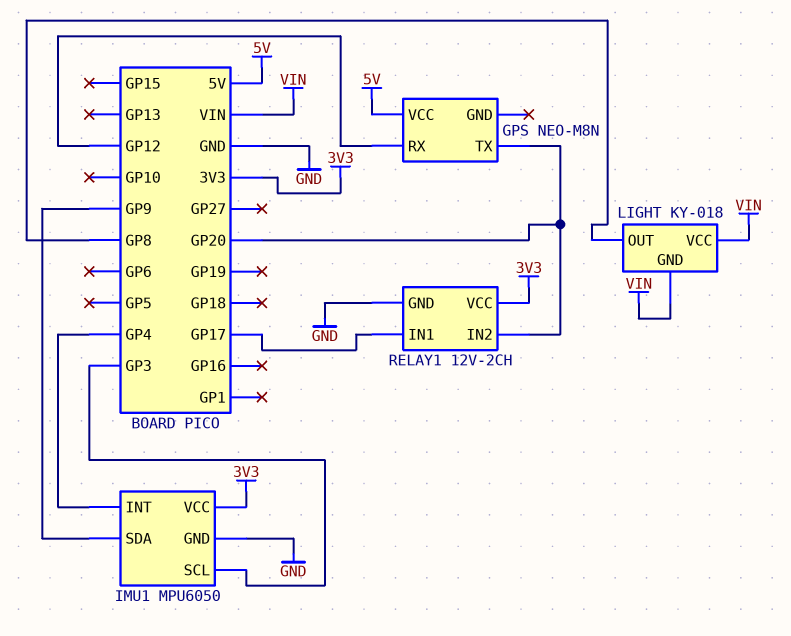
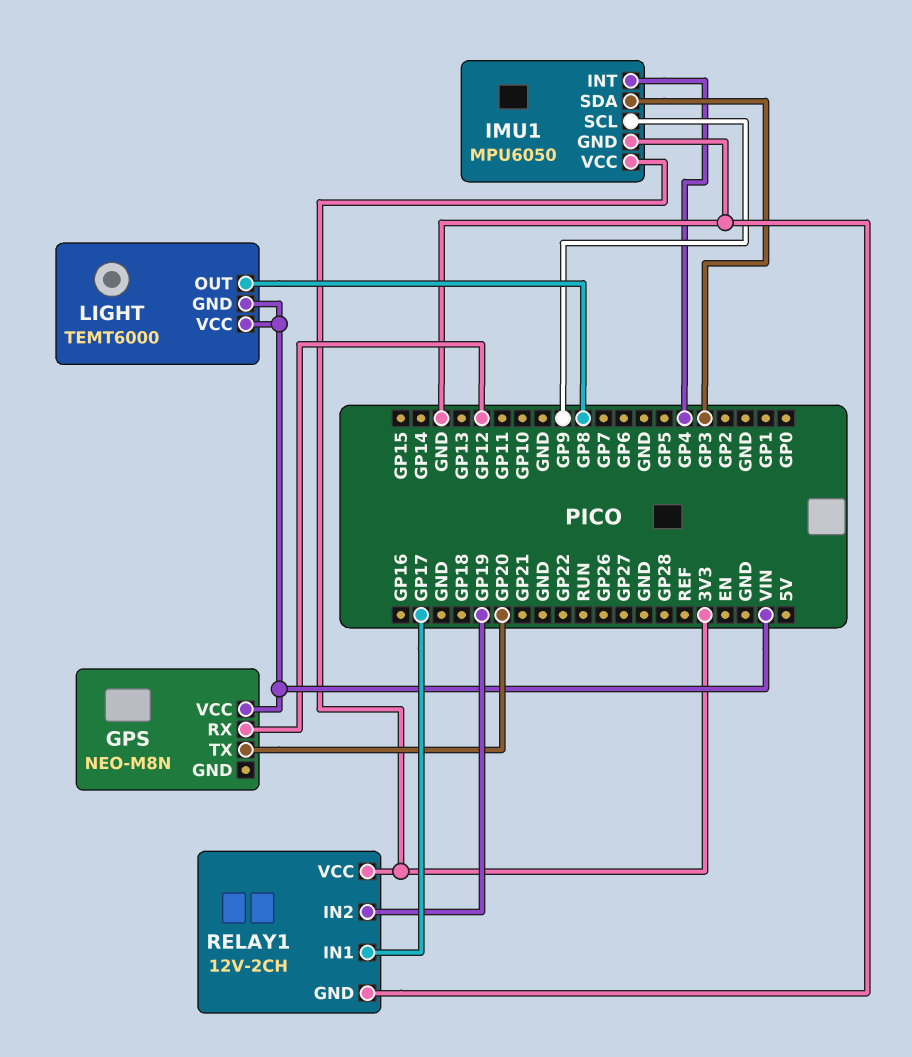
GPS pin VCC: 5V -> VIN
IMU1 pin SCL: GP3 -> GP9
IMU1 pin SDA: GP9 -> GP3
LIGHT: KY-018 -> TEMT6000
RELAY1 pin IN2: GP20 -> GP19

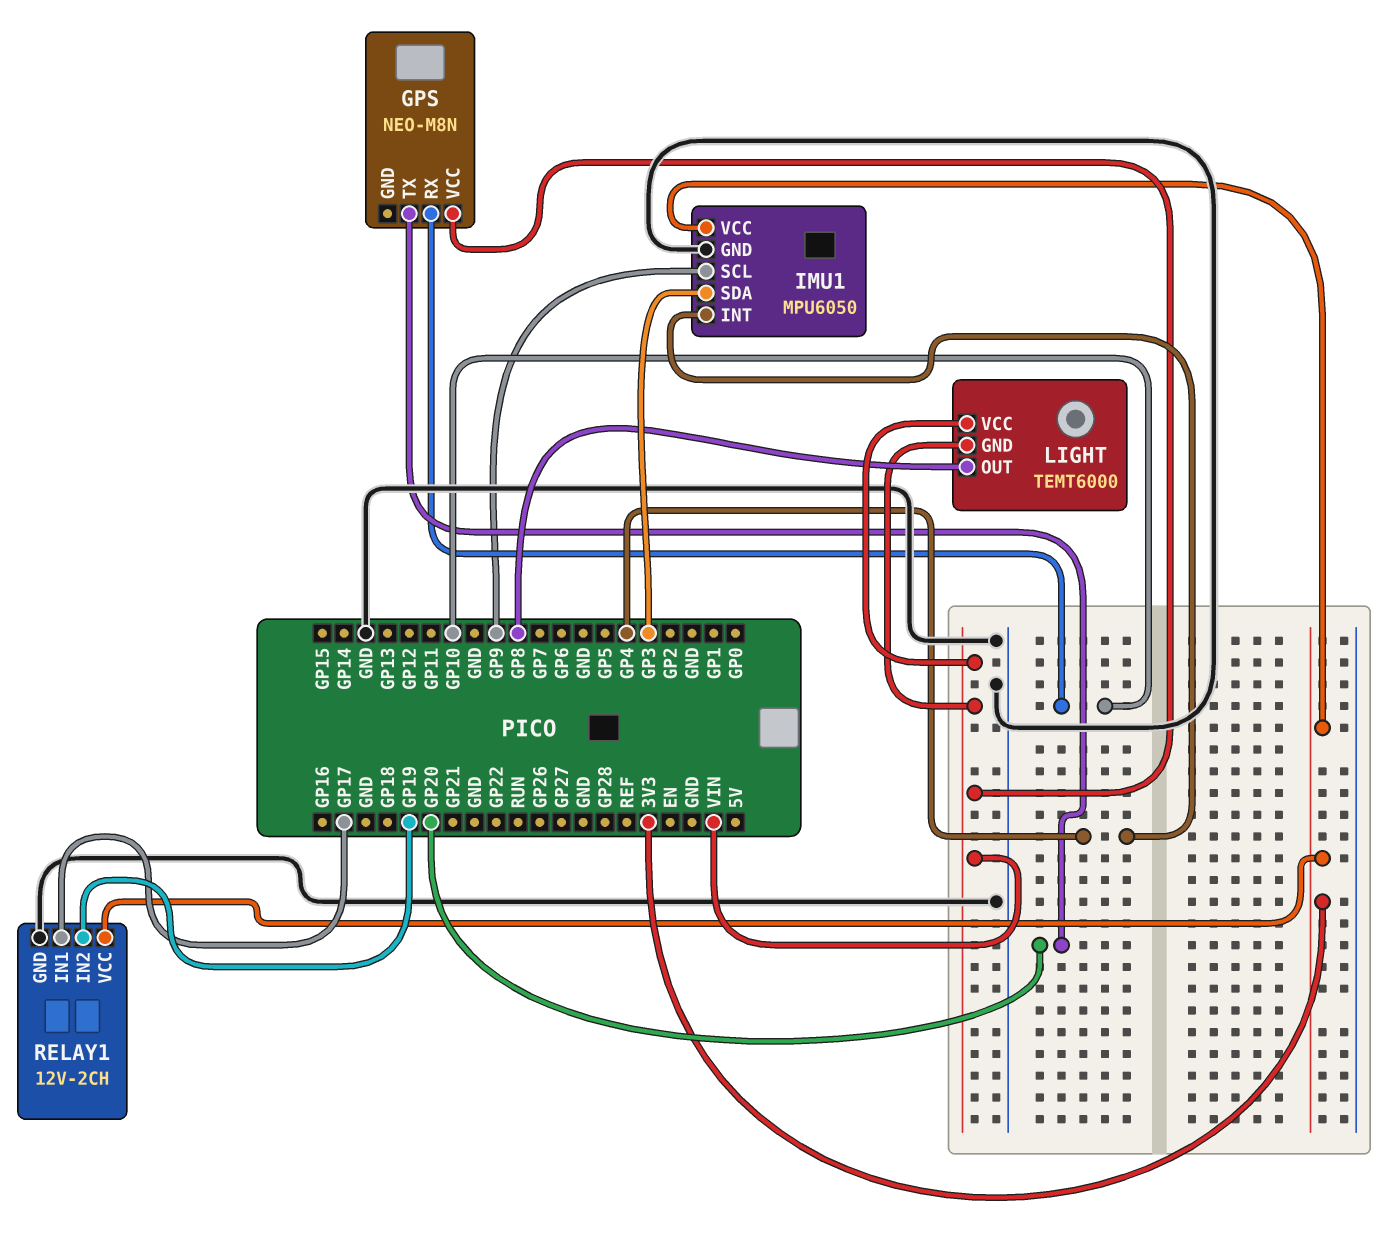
GPS pin RX: GP12 -> GP10

